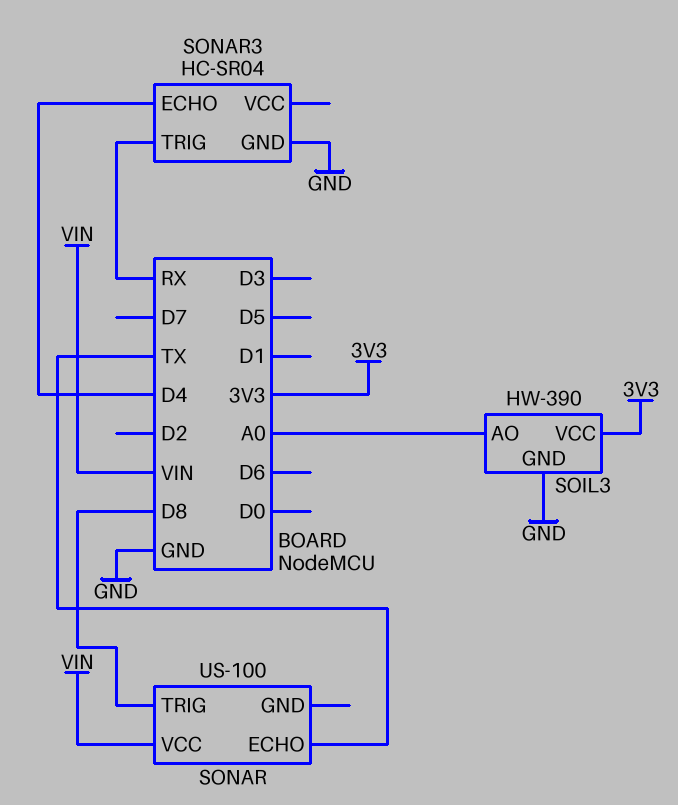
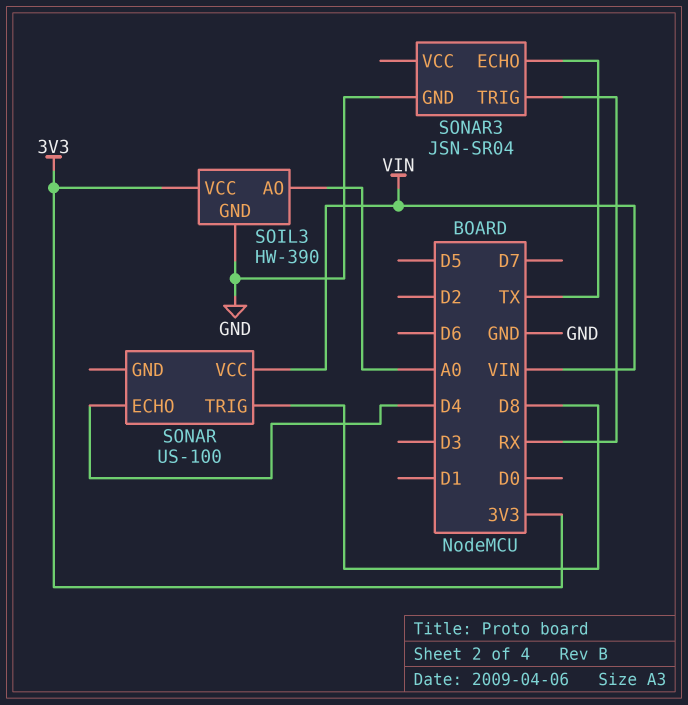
SONAR pin ECHO: TX -> D4
SONAR3: HC-SR04 -> JSN-SR04
SONAR3 pin ECHO: D4 -> TX

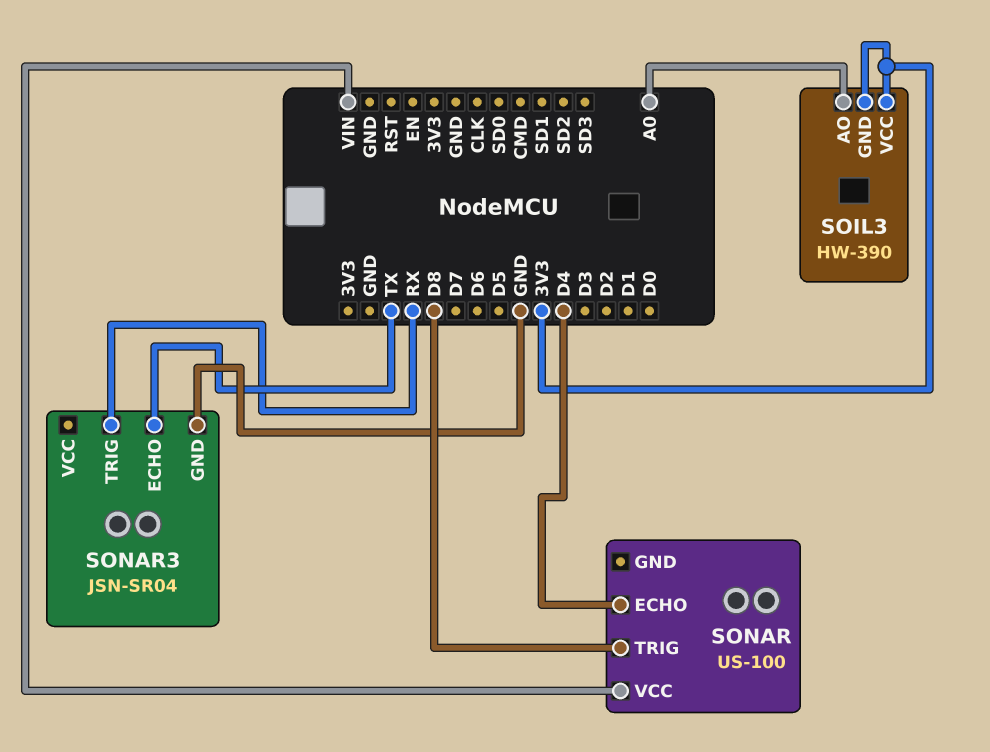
SOIL3 pin GND: GND -> 3V3

